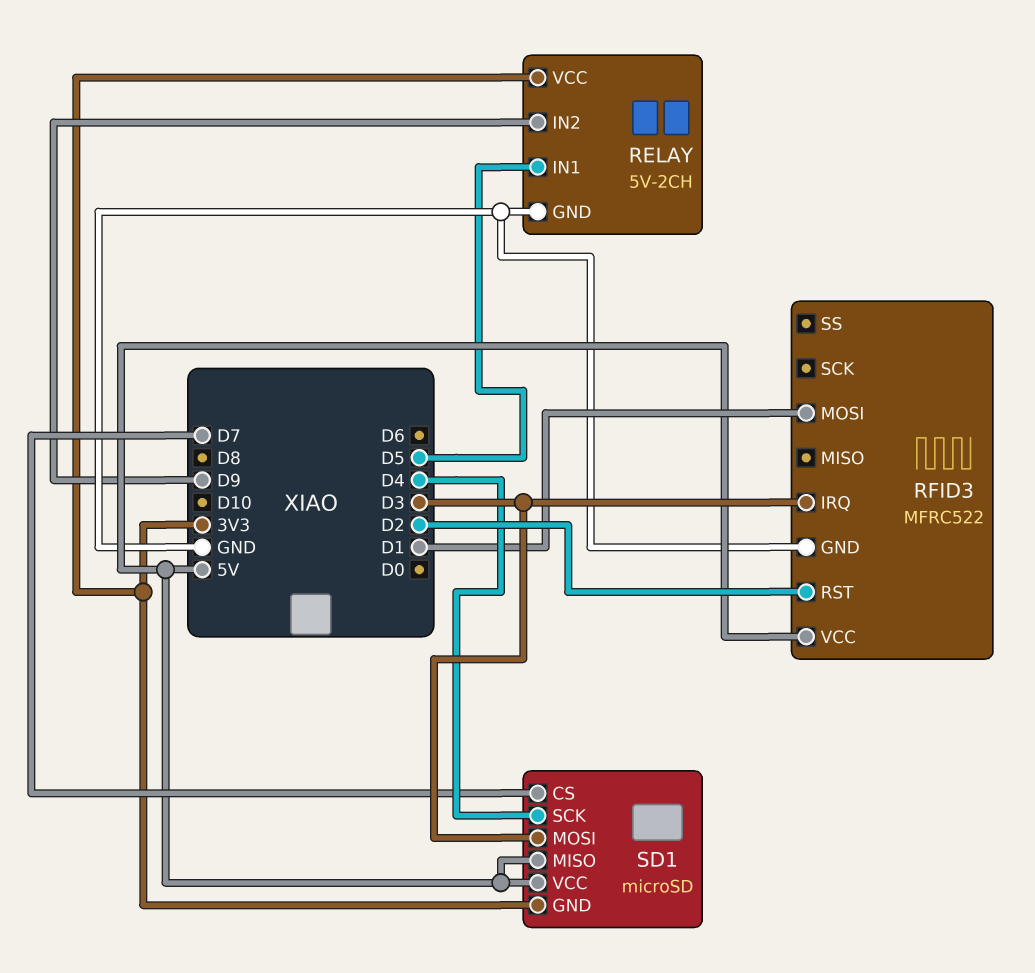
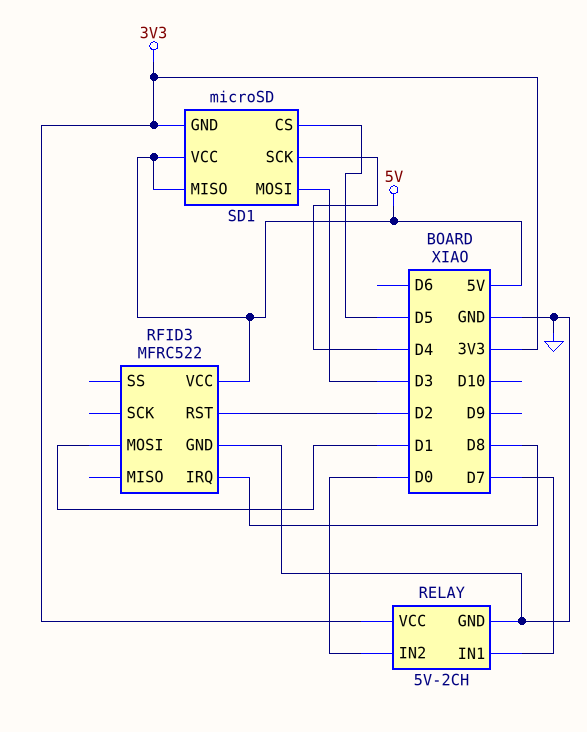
RELAY pin IN1: D5 -> D7
RELAY pin IN2: D9 -> D0
RFID3 pin IRQ: D3 -> D8
SD1 pin CS: D7 -> D5

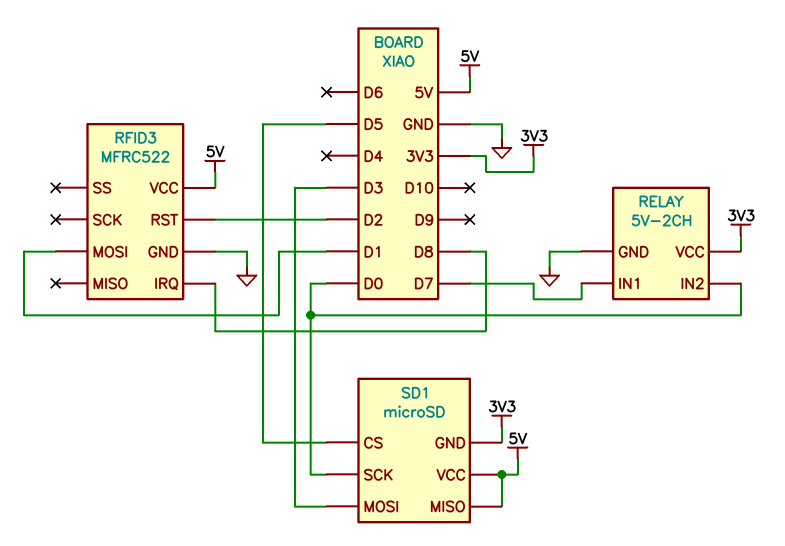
SD1 pin SCK: D4 -> D0

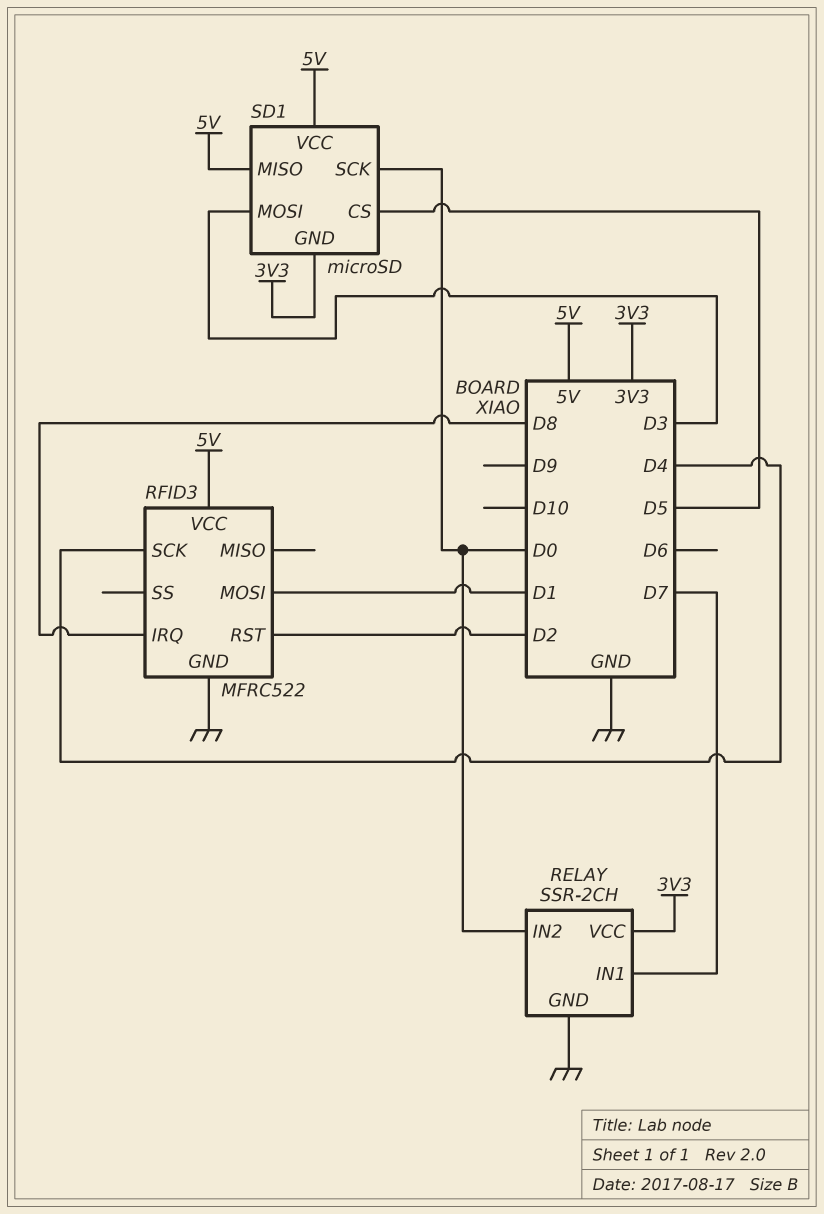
RELAY: 5V-2CH -> SSR-2CH
RFID3 pin SCK: none -> D4

